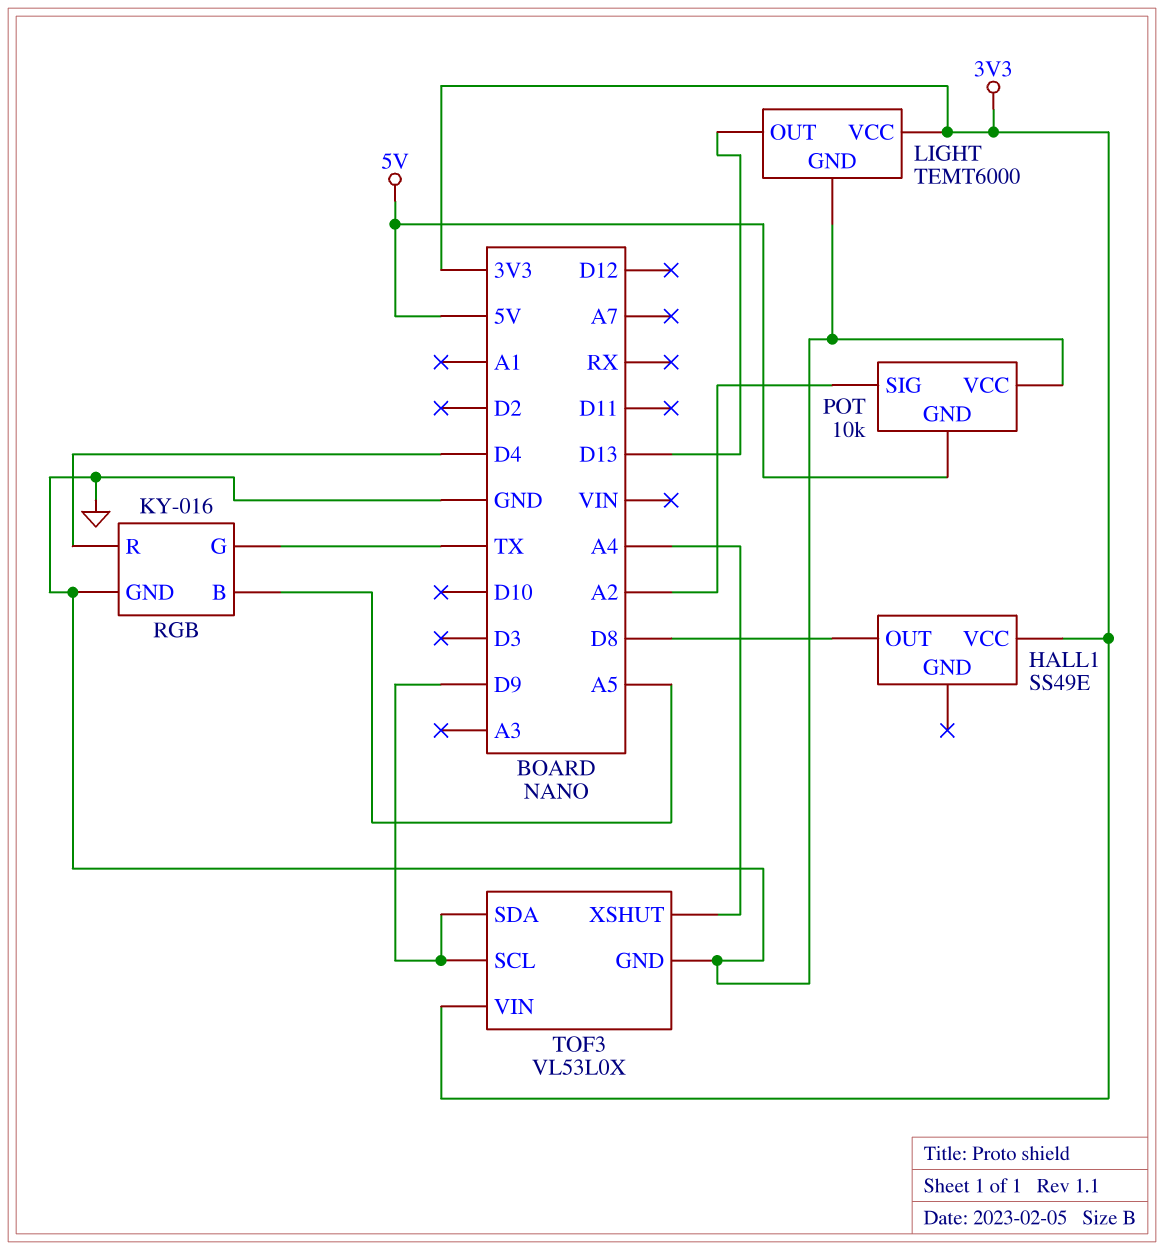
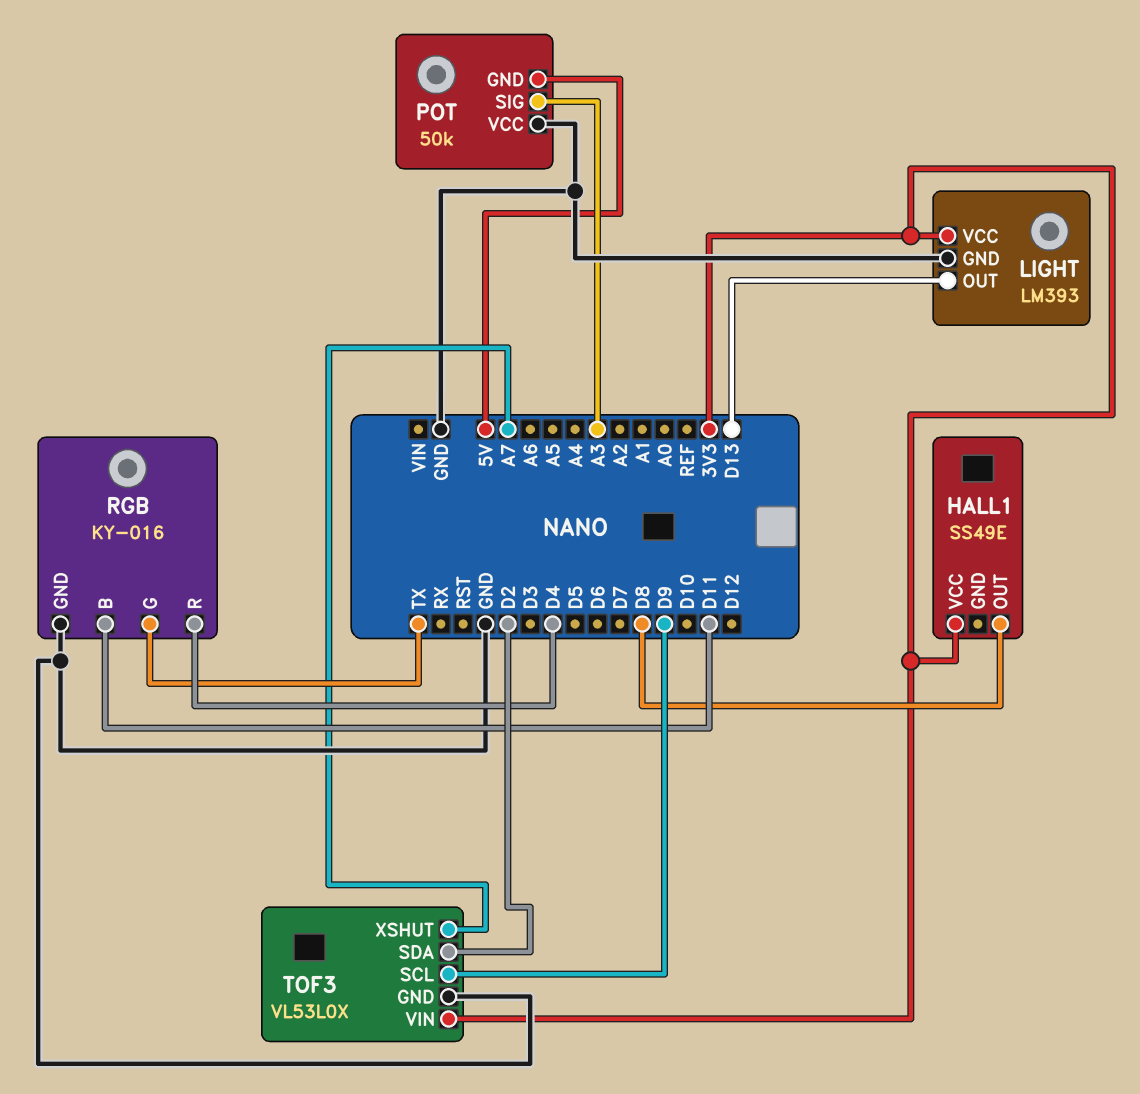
LIGHT: TEMT6000 -> LM393
POT: 10k -> 50k
POT pin SIG: A2 -> A3
RGB pin B: A5 -> D11
TOF3 pin SDA: D9 -> D2
TOF3 pin XSHUT: A4 -> A7

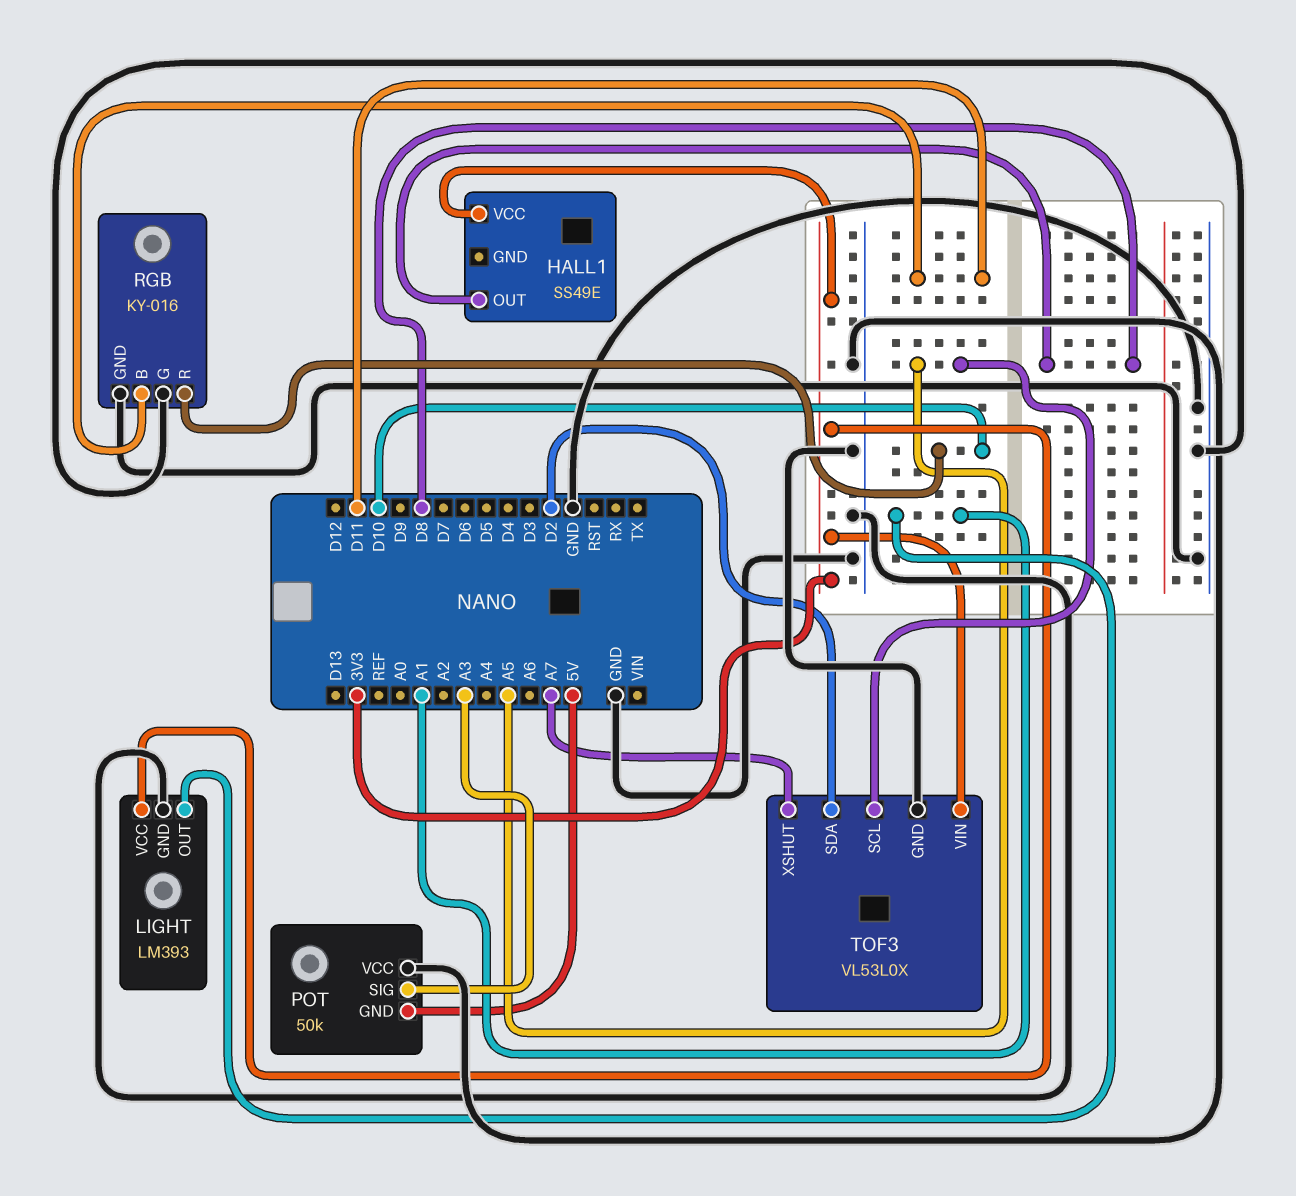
LIGHT pin OUT: D13 -> A1
RGB pin G: TX -> GND
RGB pin R: D4 -> D10
TOF3 pin SCL: D9 -> A5

